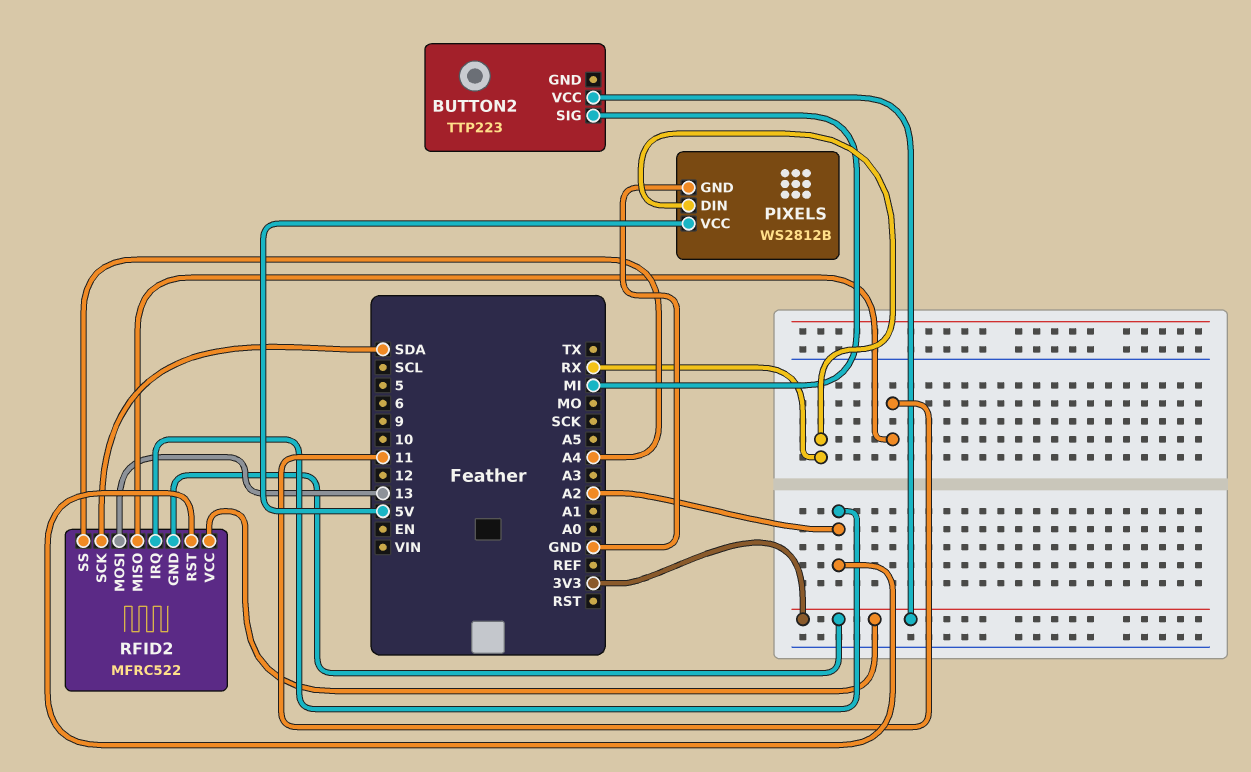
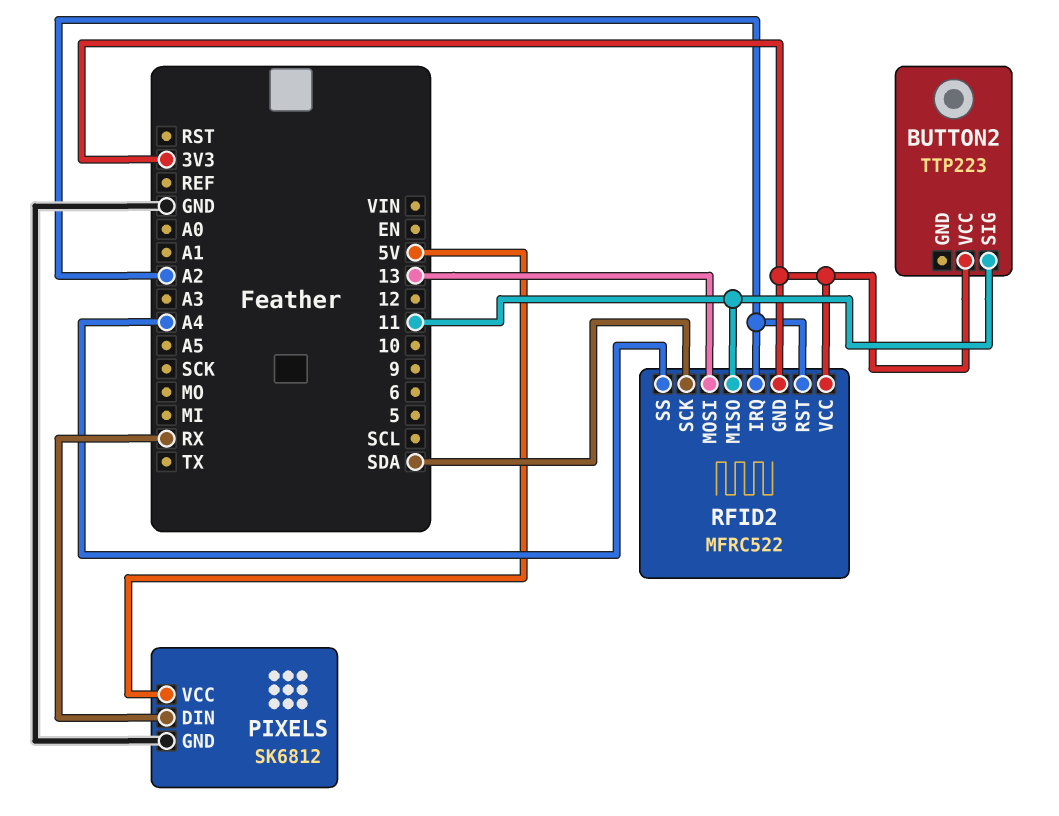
BUTTON2 pin SIG: MI -> 11
PIXELS: WS2812B -> SK6812

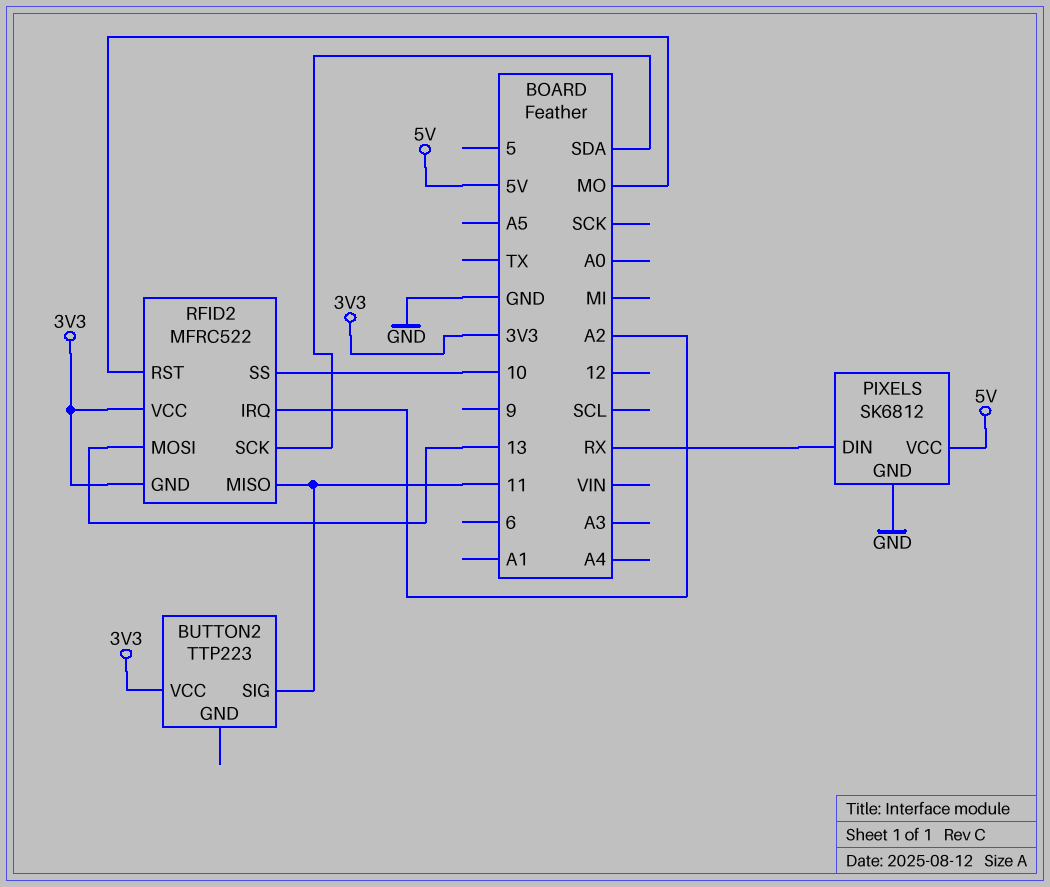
RFID2 pin RST: A2 -> MO
RFID2 pin SS: A4 -> 10

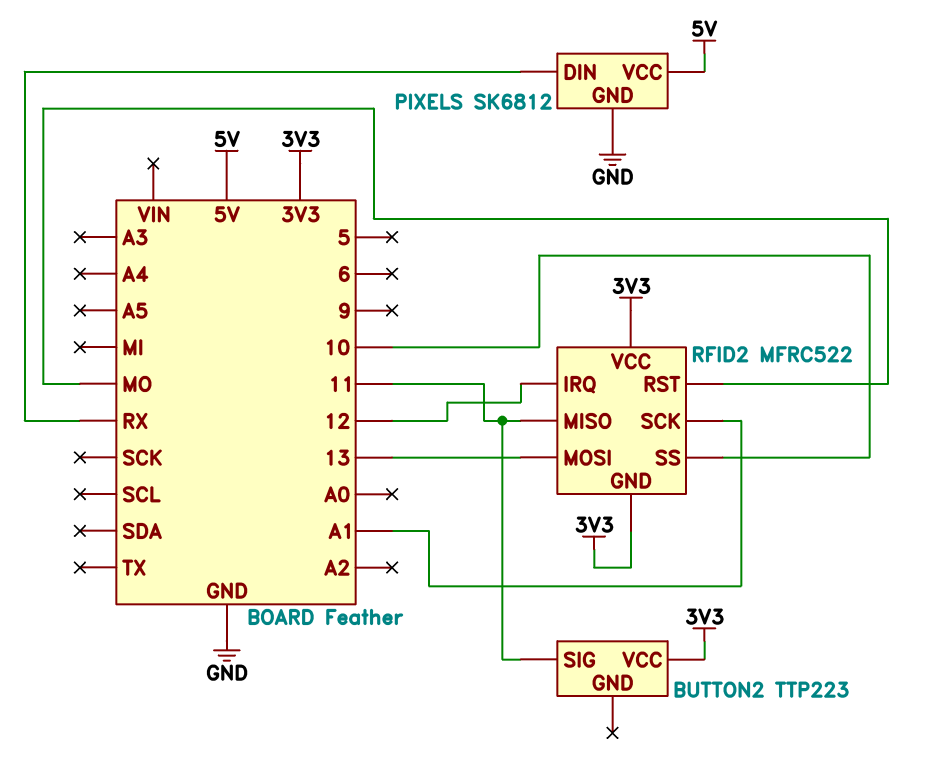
RFID2 pin IRQ: A2 -> 12
RFID2 pin SCK: SDA -> A1

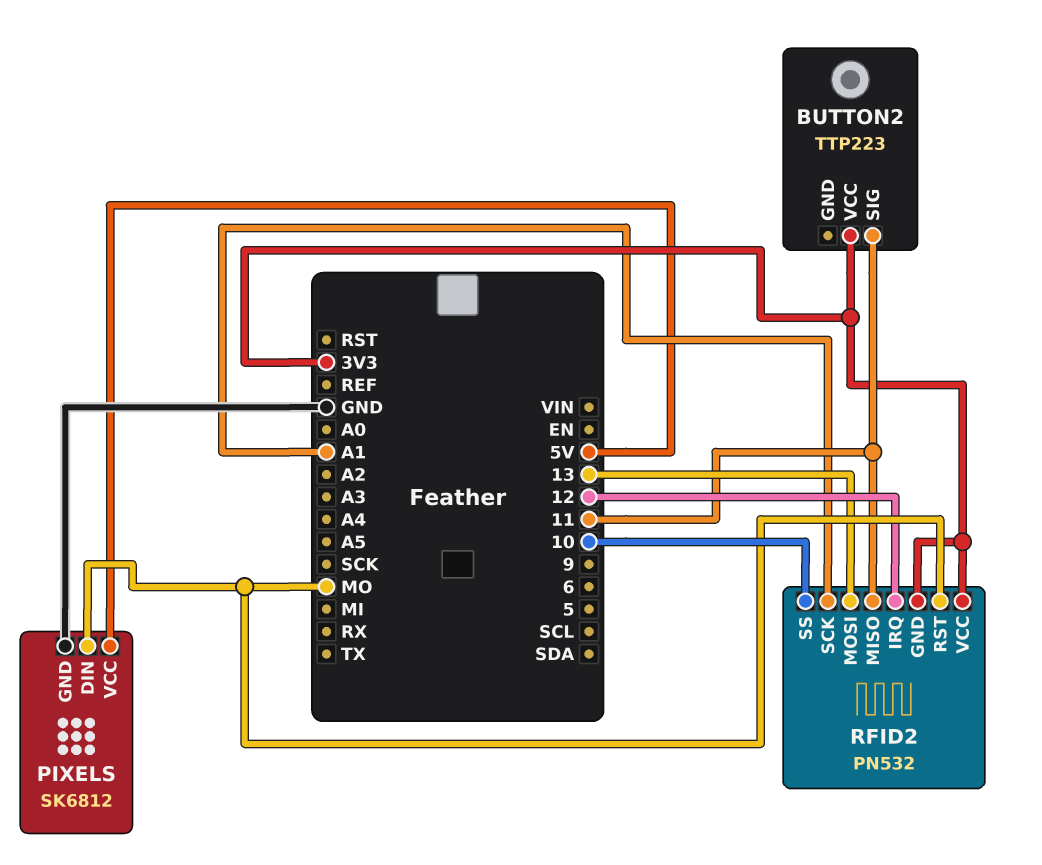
PIXELS pin DIN: RX -> MO
RFID2: MFRC522 -> PN532

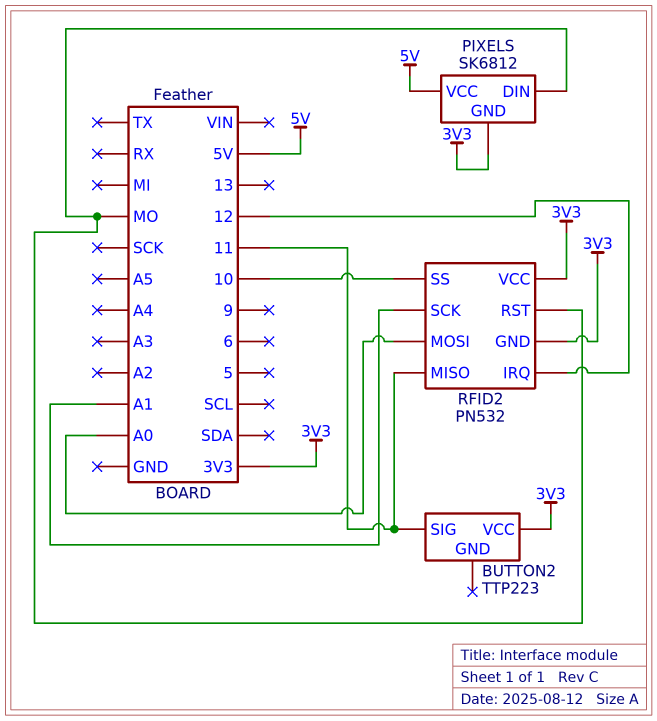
PIXELS pin GND: GND -> 3V3
RFID2 pin MOSI: 13 -> A0

